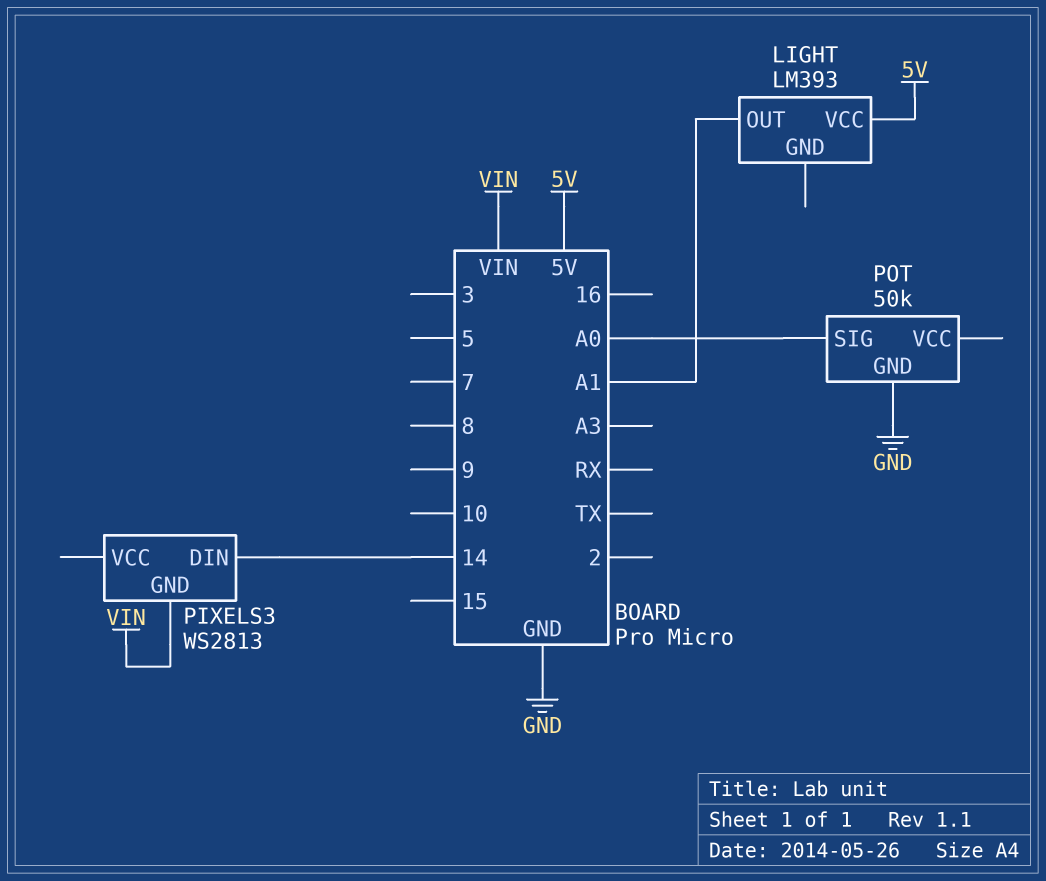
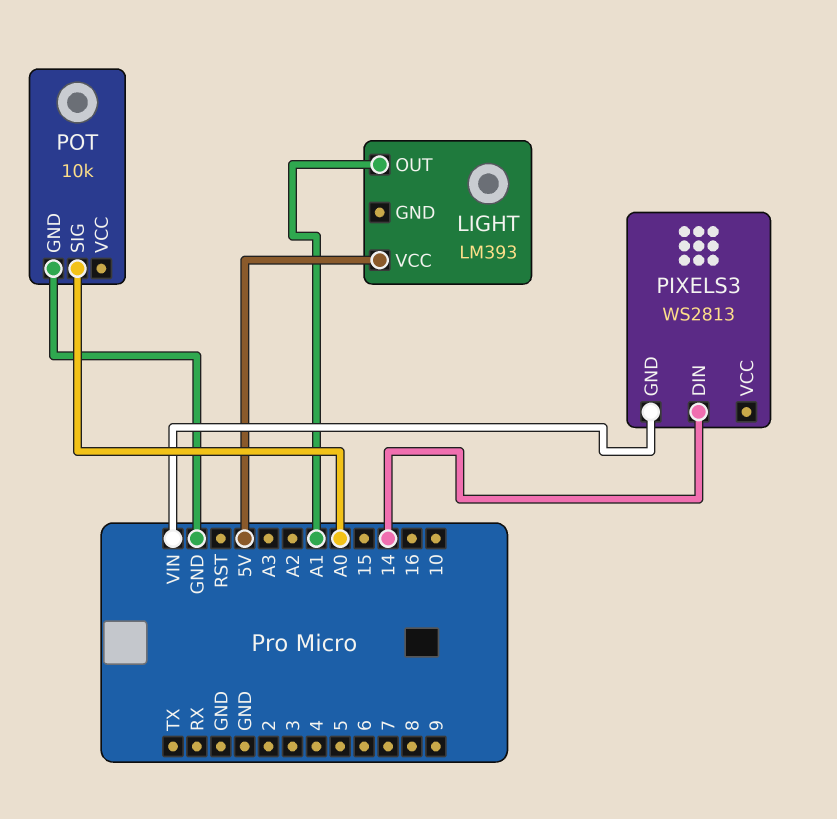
POT: 50k -> 10k

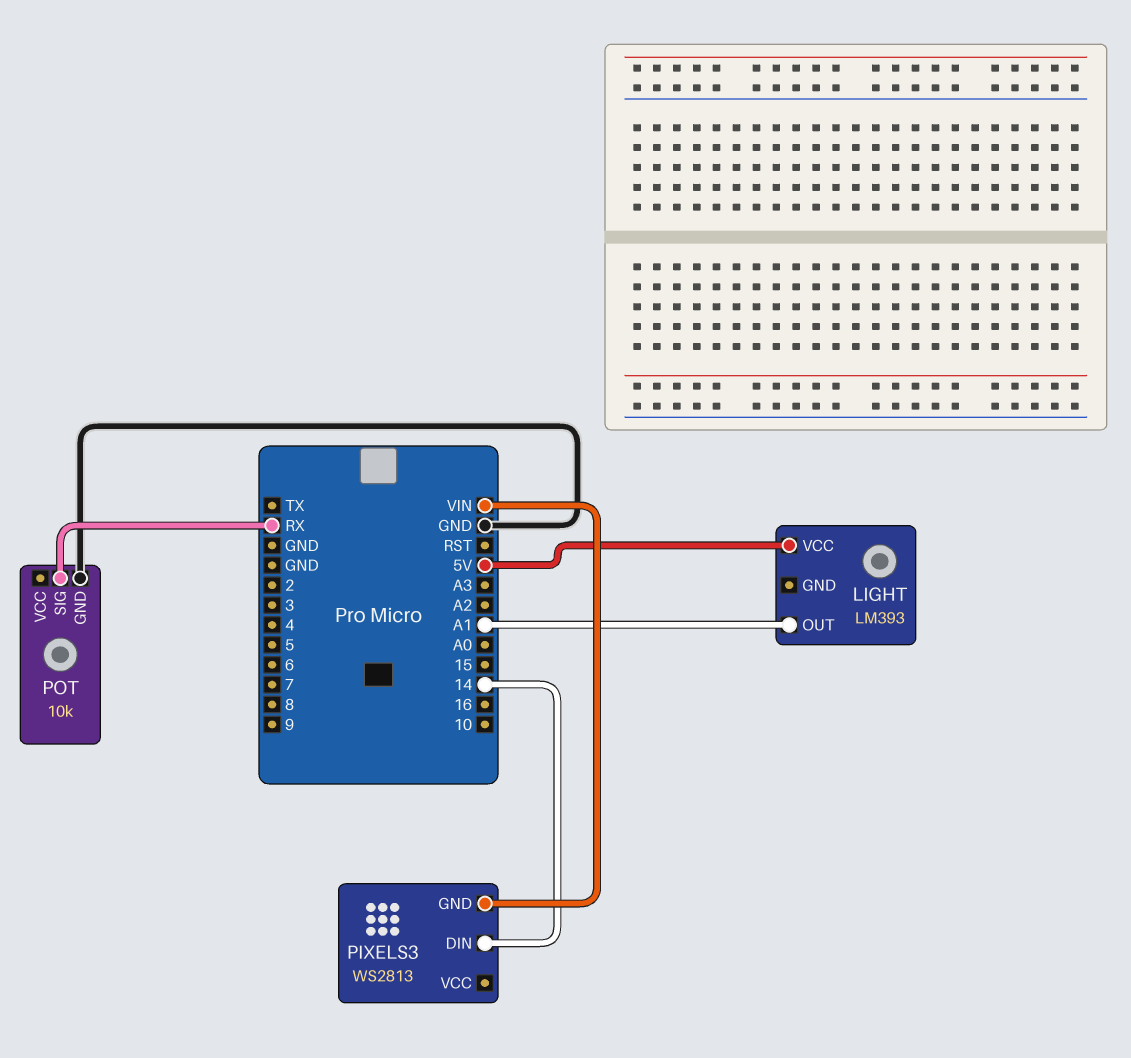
POT pin SIG: A0 -> RX

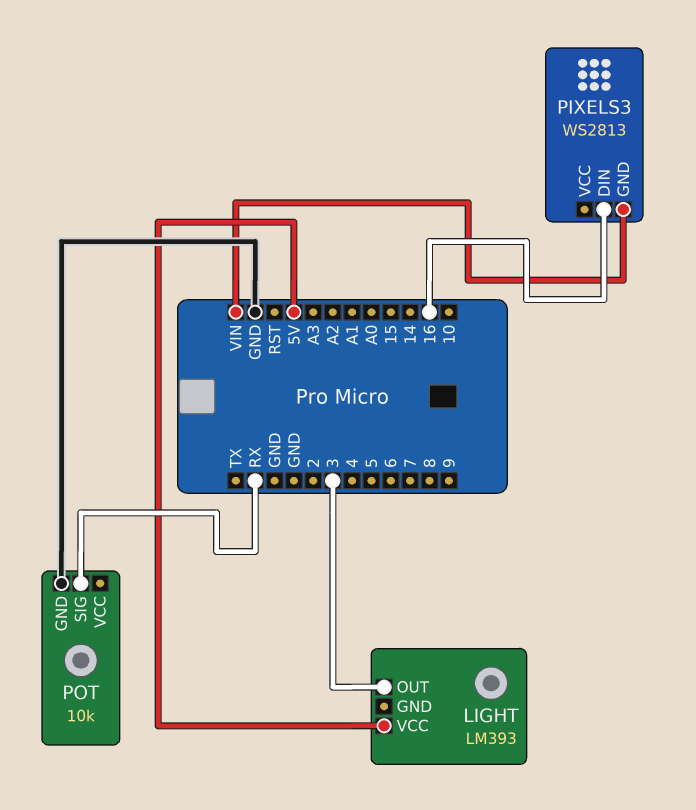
LIGHT pin OUT: A1 -> 3
PIXELS3 pin DIN: 14 -> 16

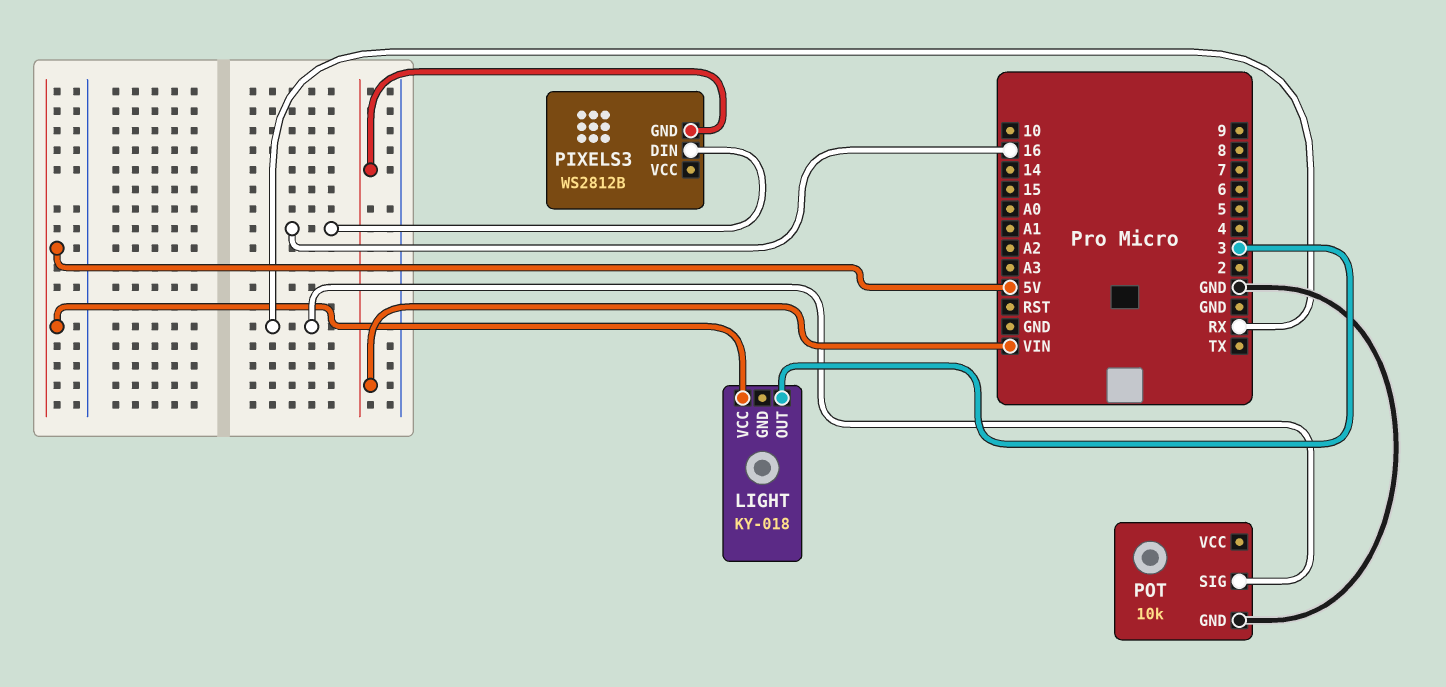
LIGHT: LM393 -> KY-018
PIXELS3: WS2813 -> WS2812B

